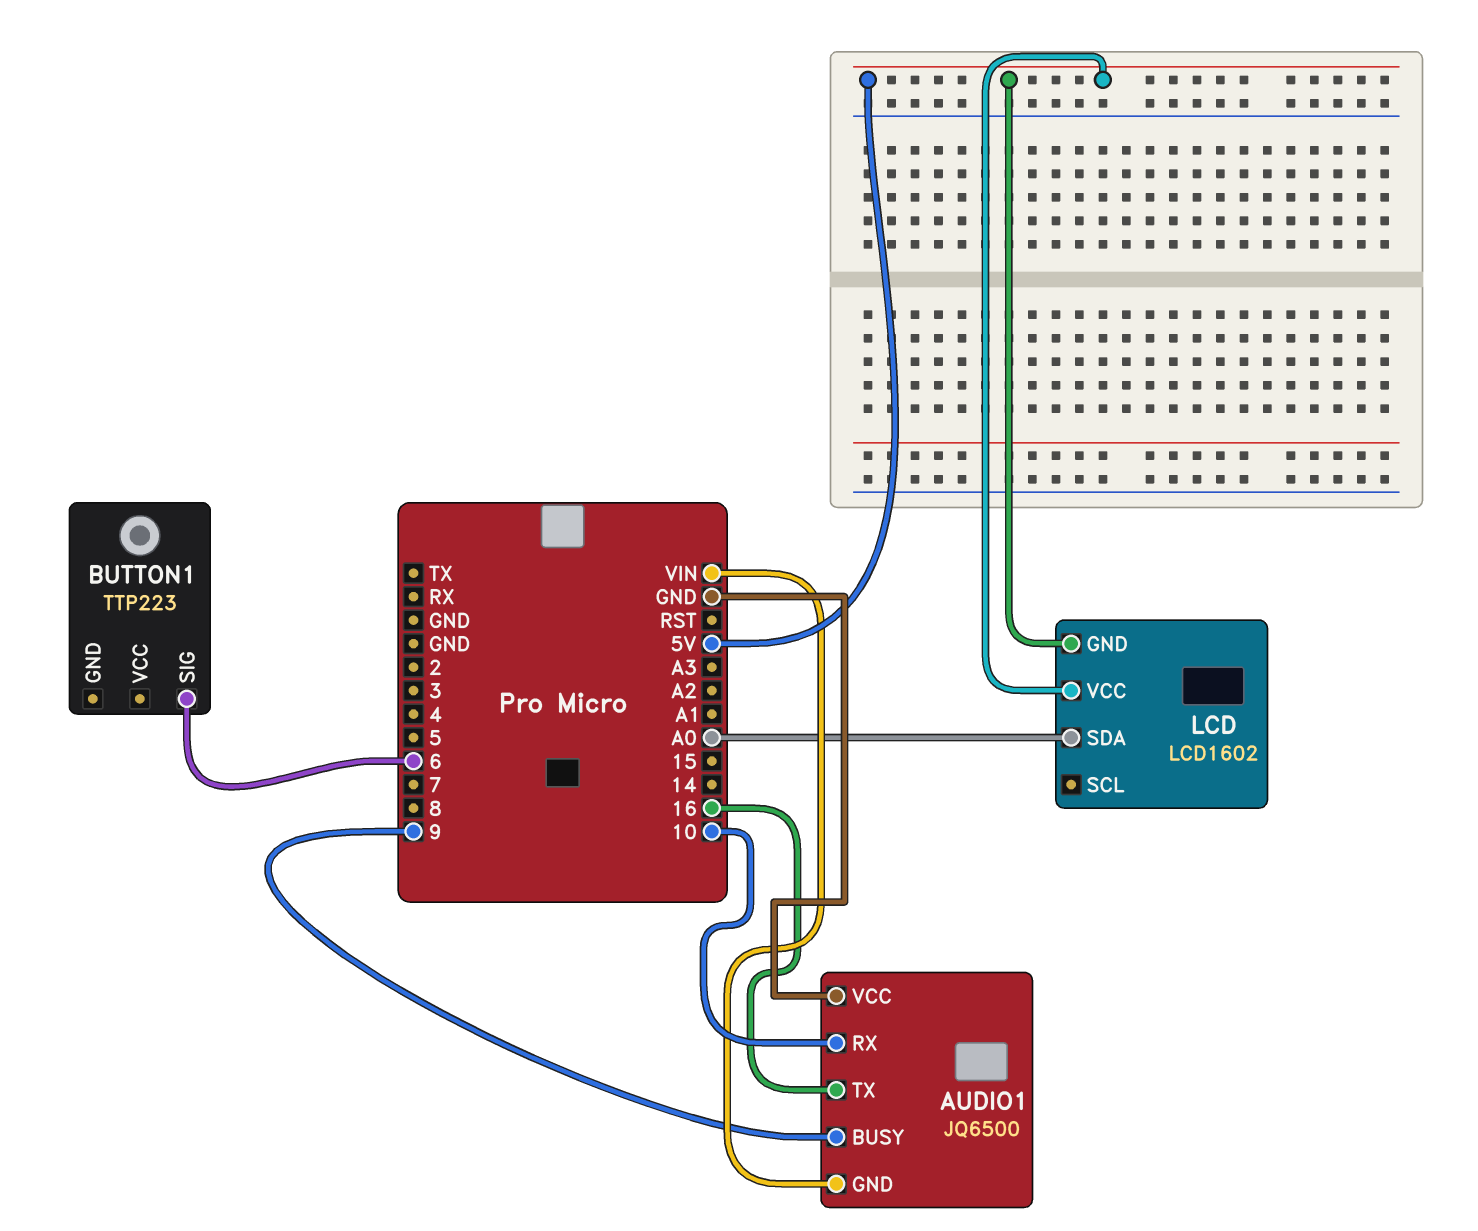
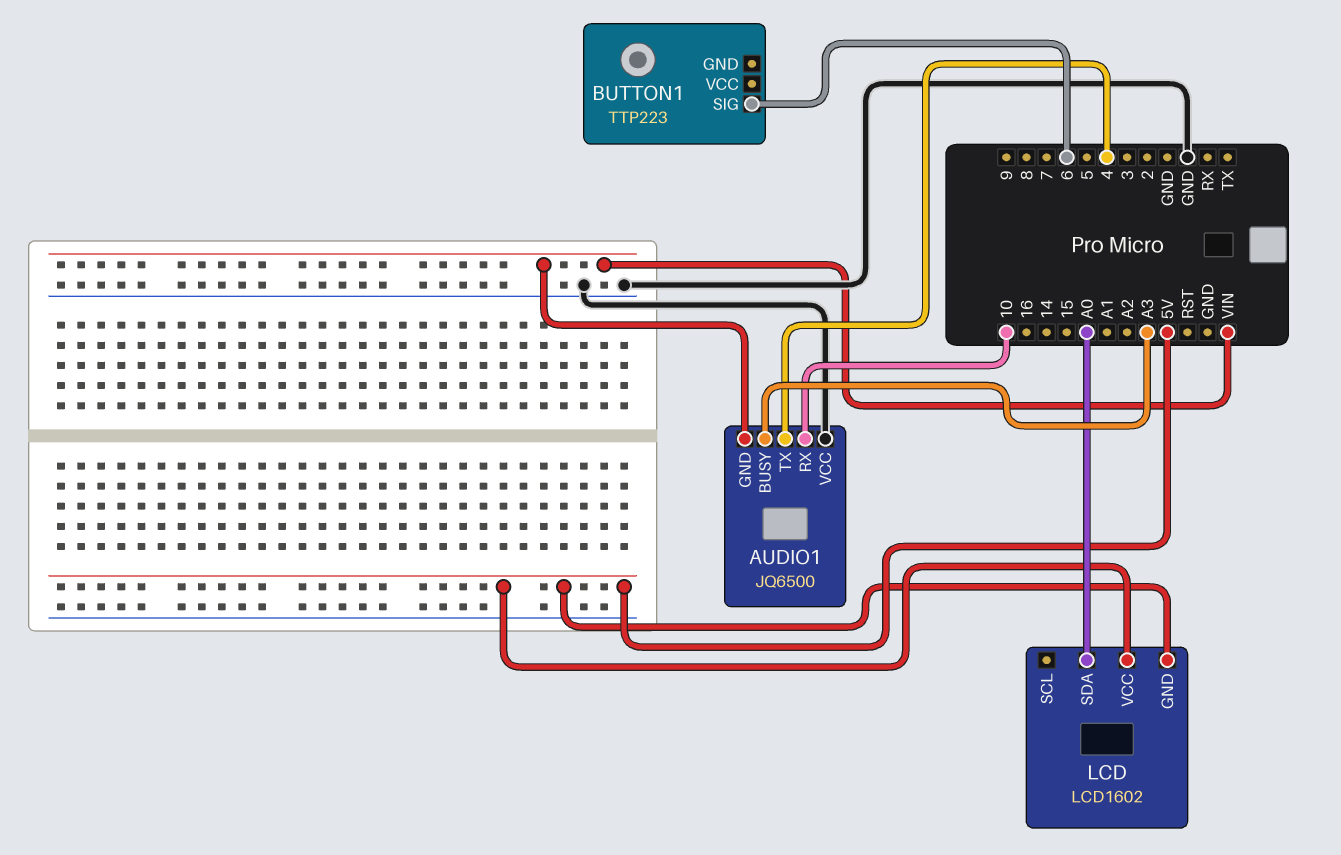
AUDIO1 pin BUSY: 9 -> A3
AUDIO1 pin TX: 16 -> 4

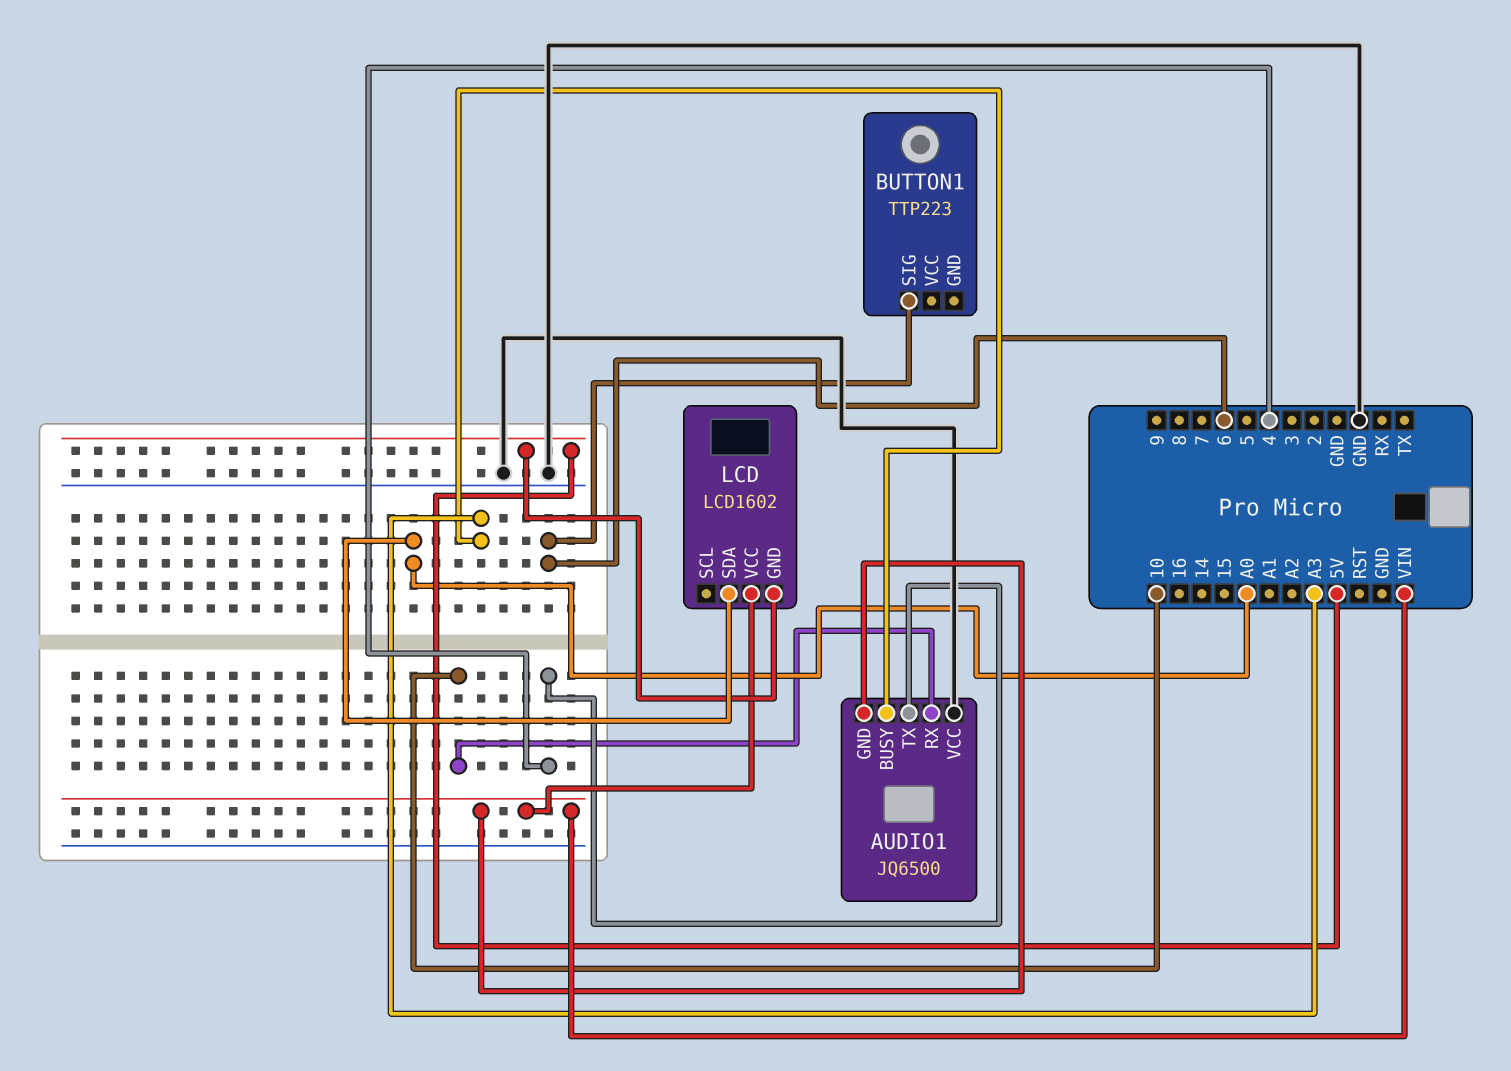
LCD pin VCC: 5V -> VIN

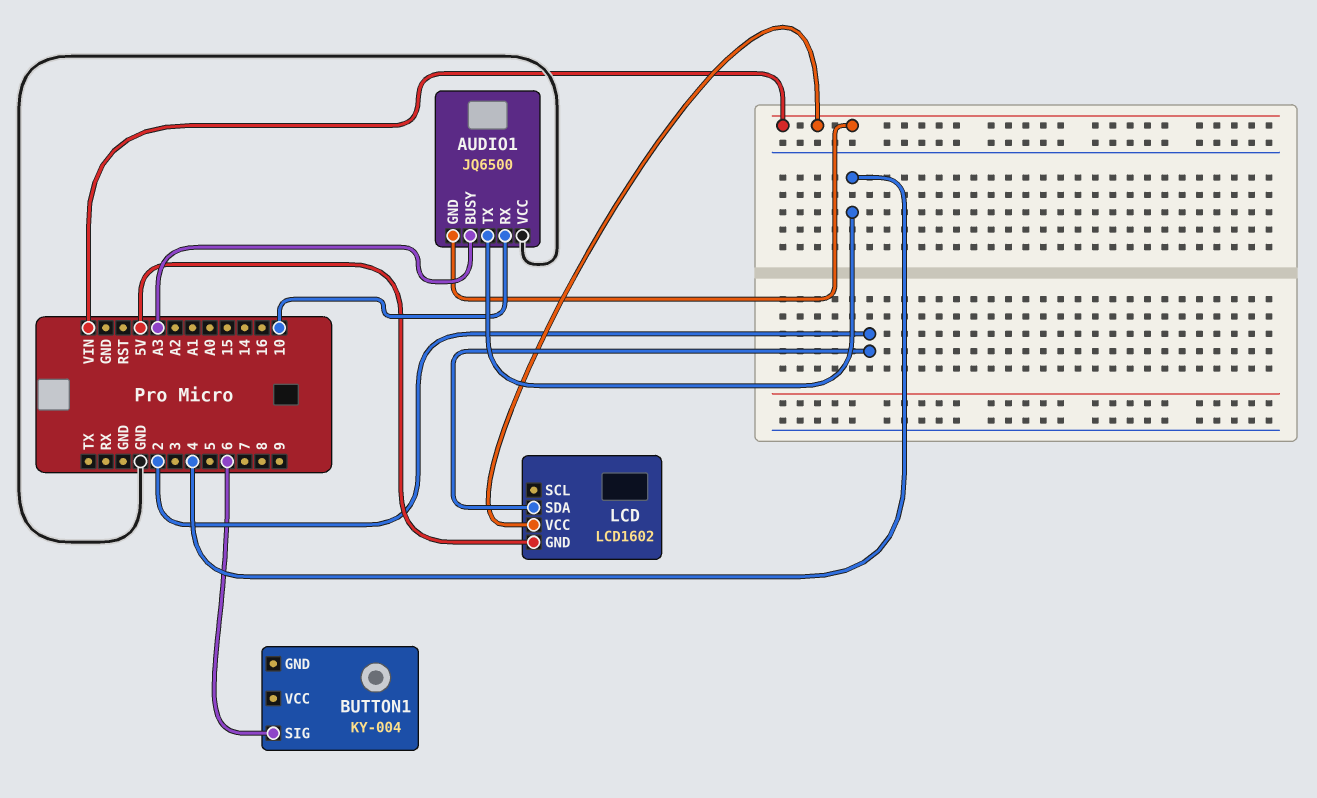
BUTTON1: TTP223 -> KY-004
LCD pin SDA: A0 -> 2

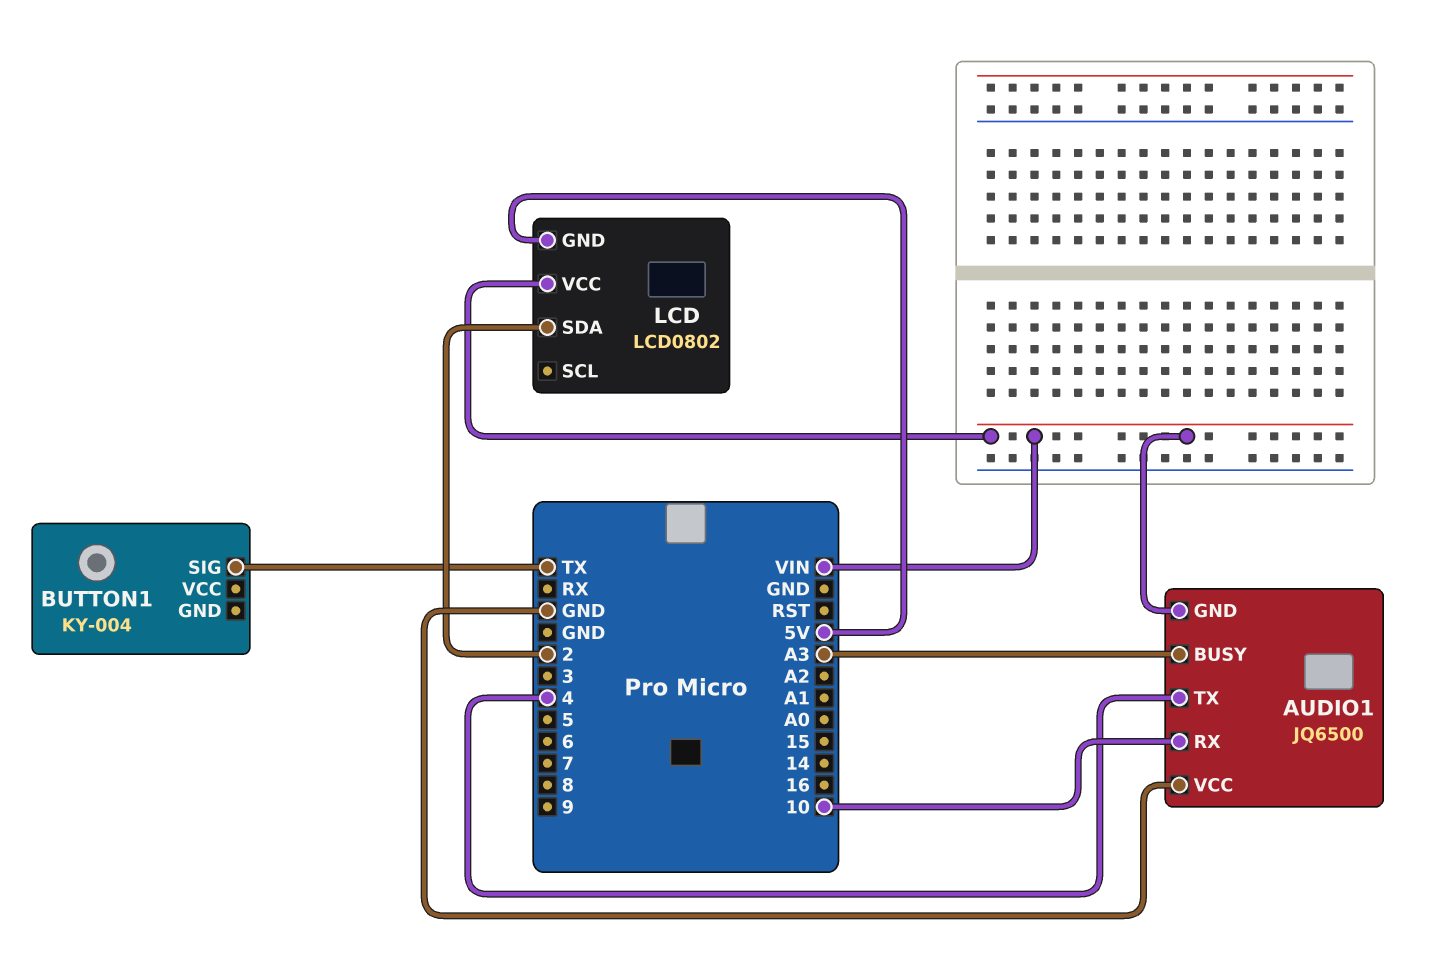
BUTTON1 pin SIG: 6 -> TX
LCD: LCD1602 -> LCD0802

